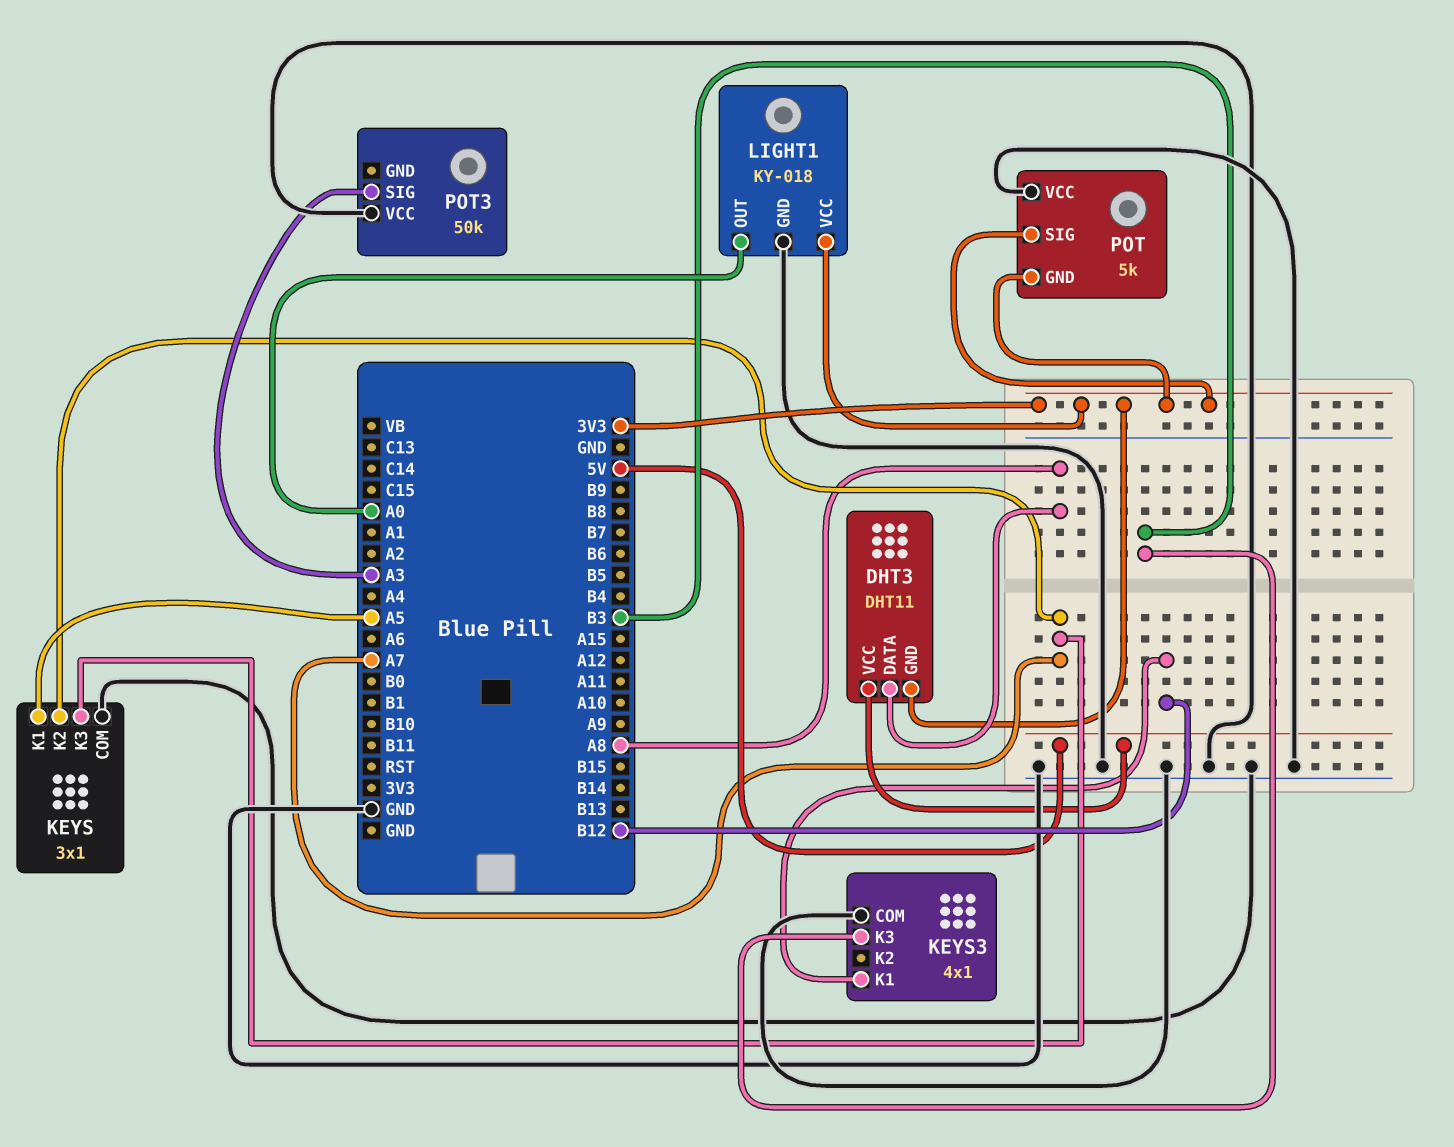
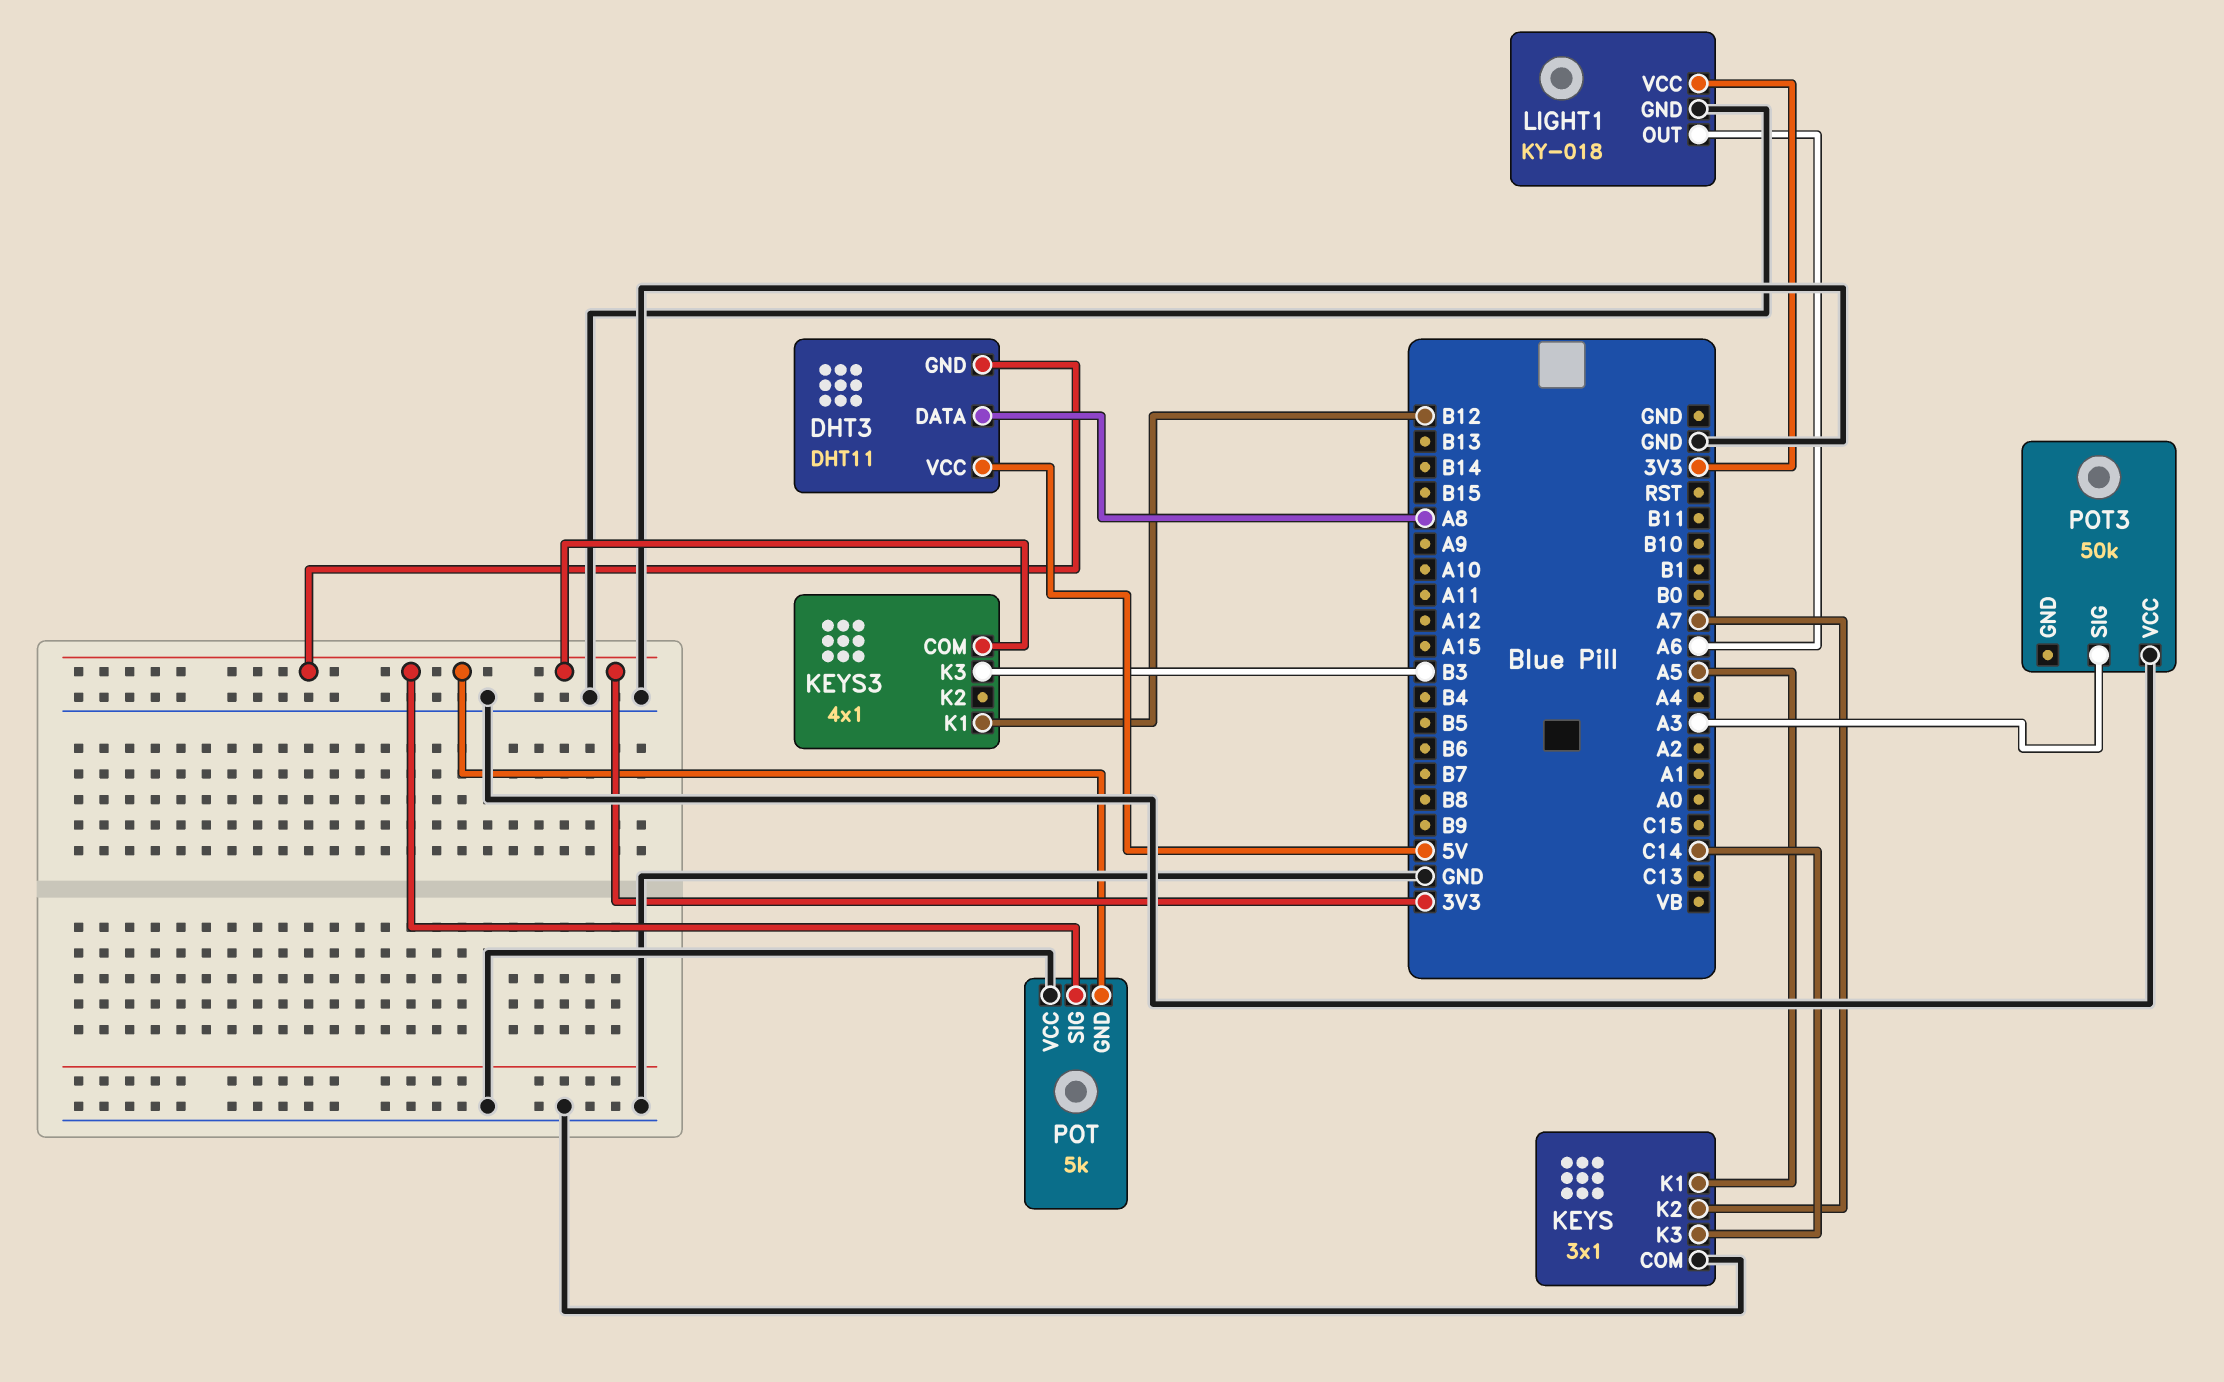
KEYS pin K3: A7 -> C14
KEYS3 pin COM: GND -> 3V3
LIGHT1 pin OUT: A0 -> A6

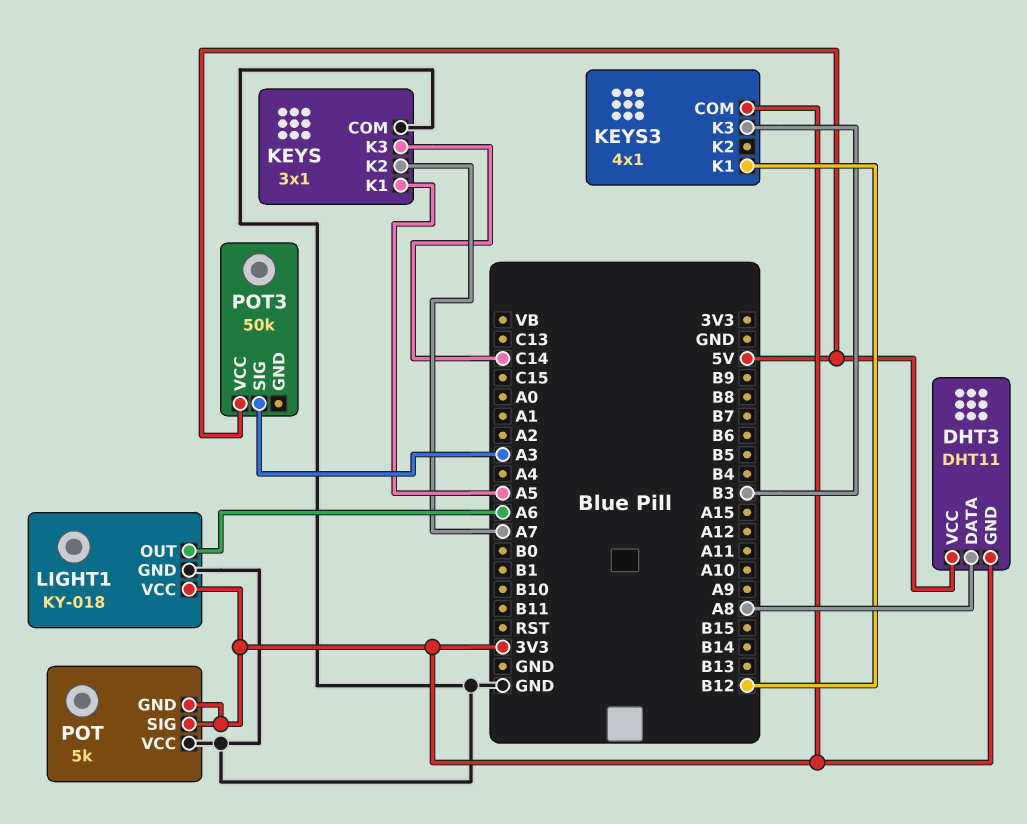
POT3 pin VCC: GND -> 5V

